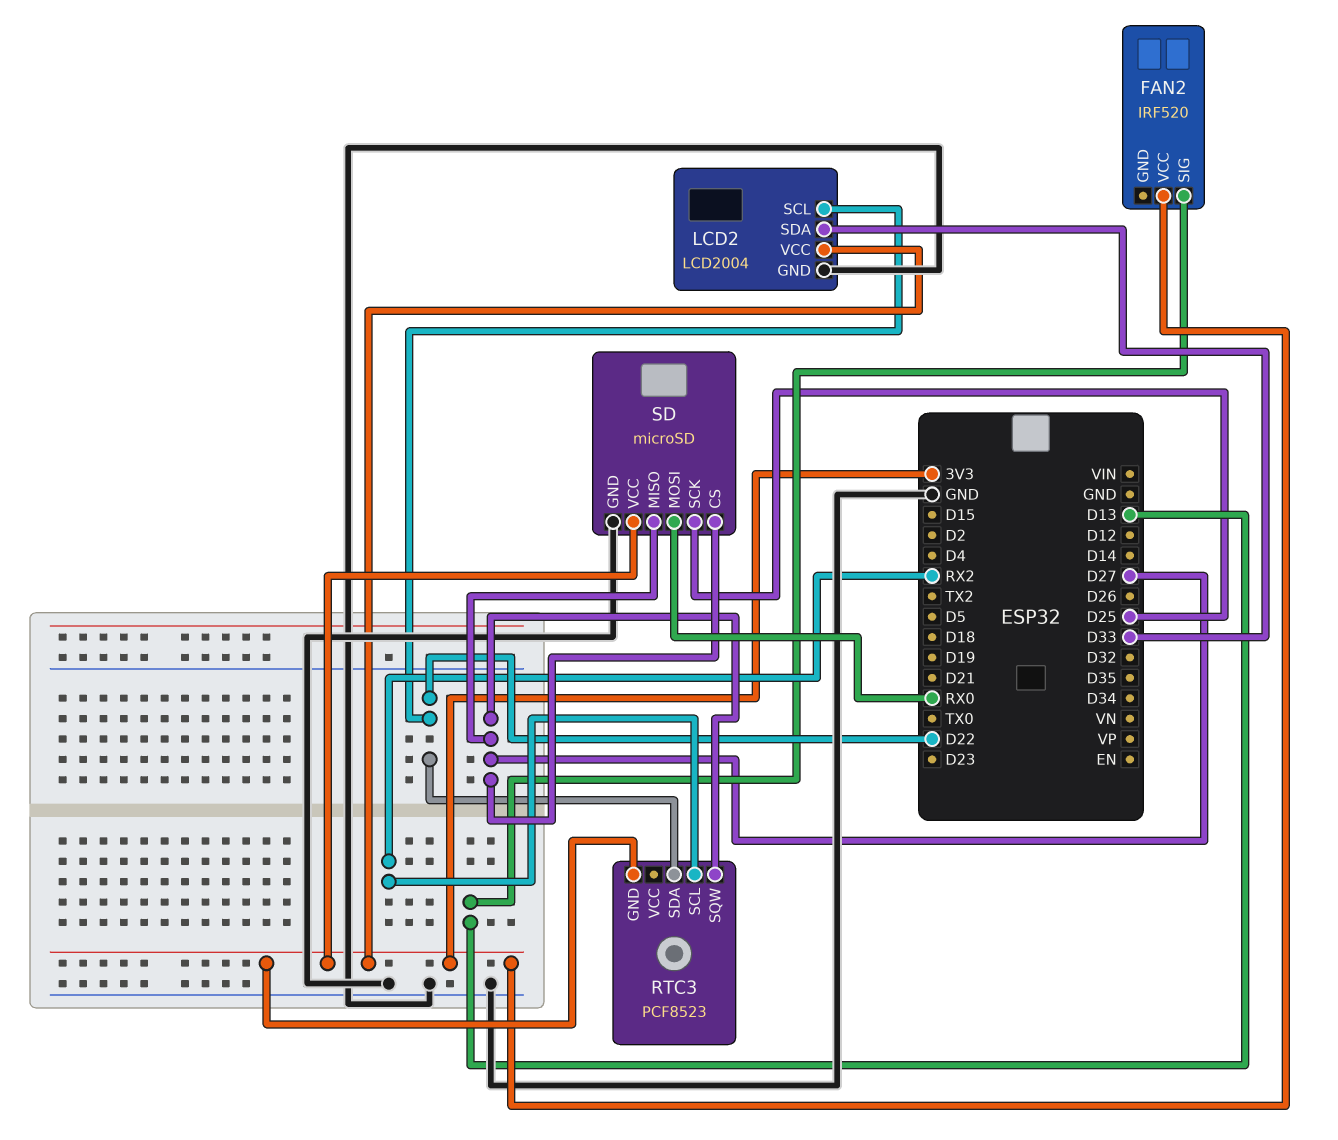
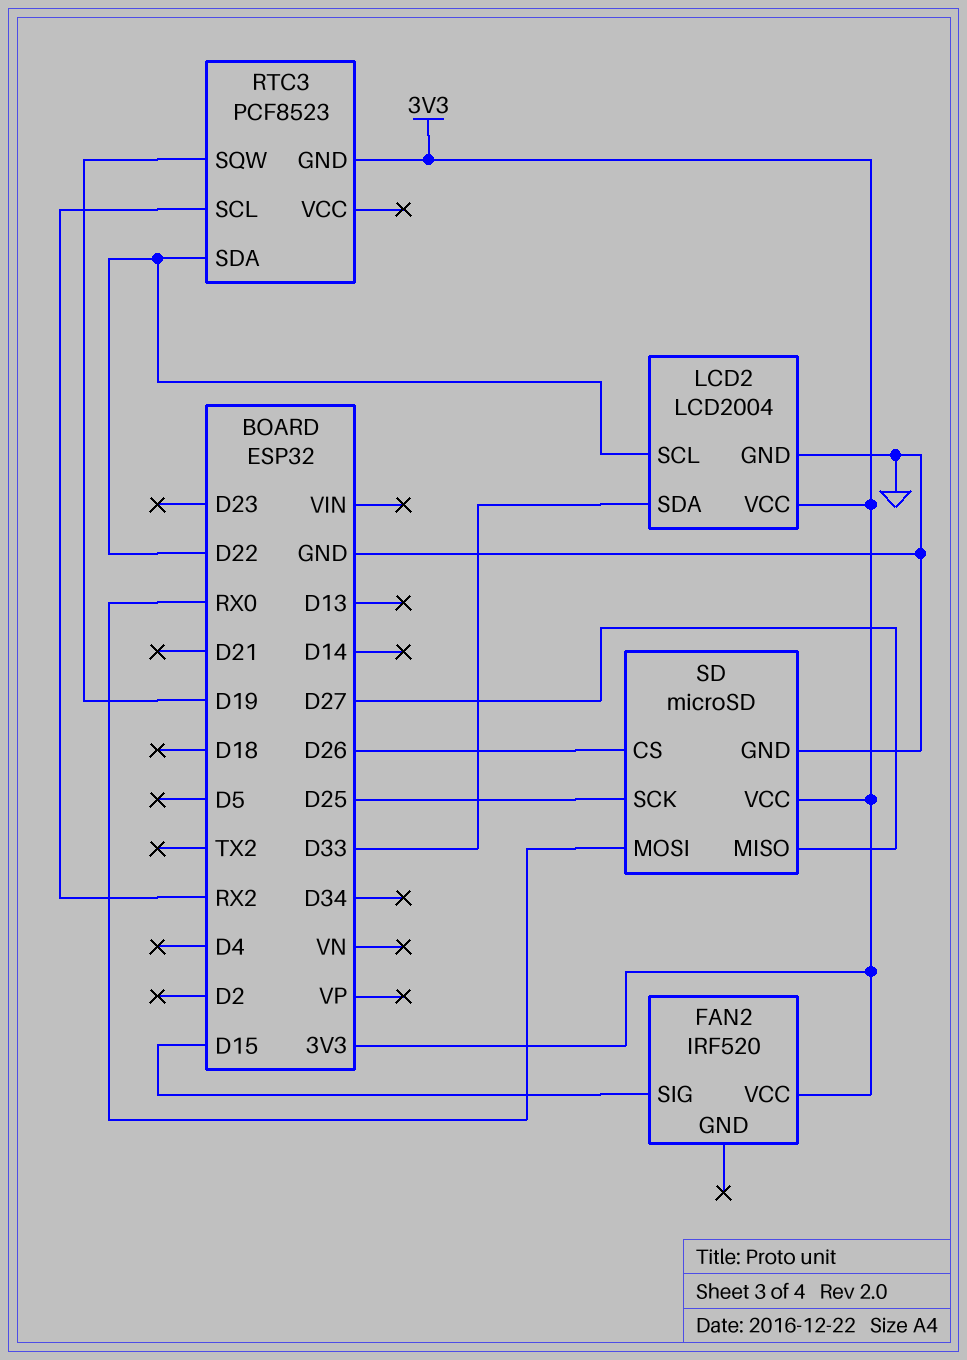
FAN2 pin SIG: D13 -> D15
RTC3 pin SQW: D27 -> D19
SD pin CS: D27 -> D26

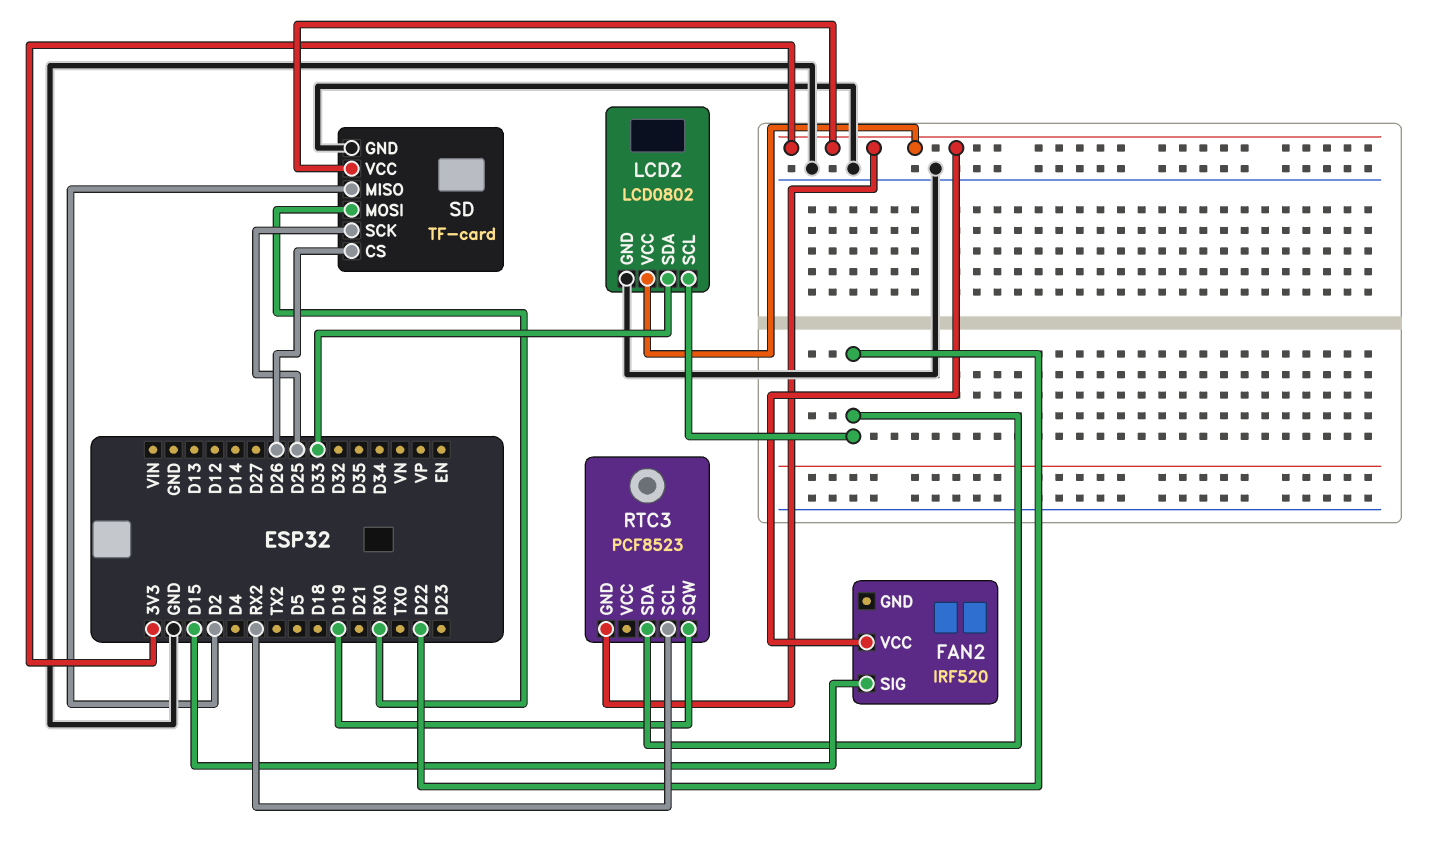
LCD2: LCD2004 -> LCD0802
SD: microSD -> TF-card
SD pin MISO: D27 -> D2

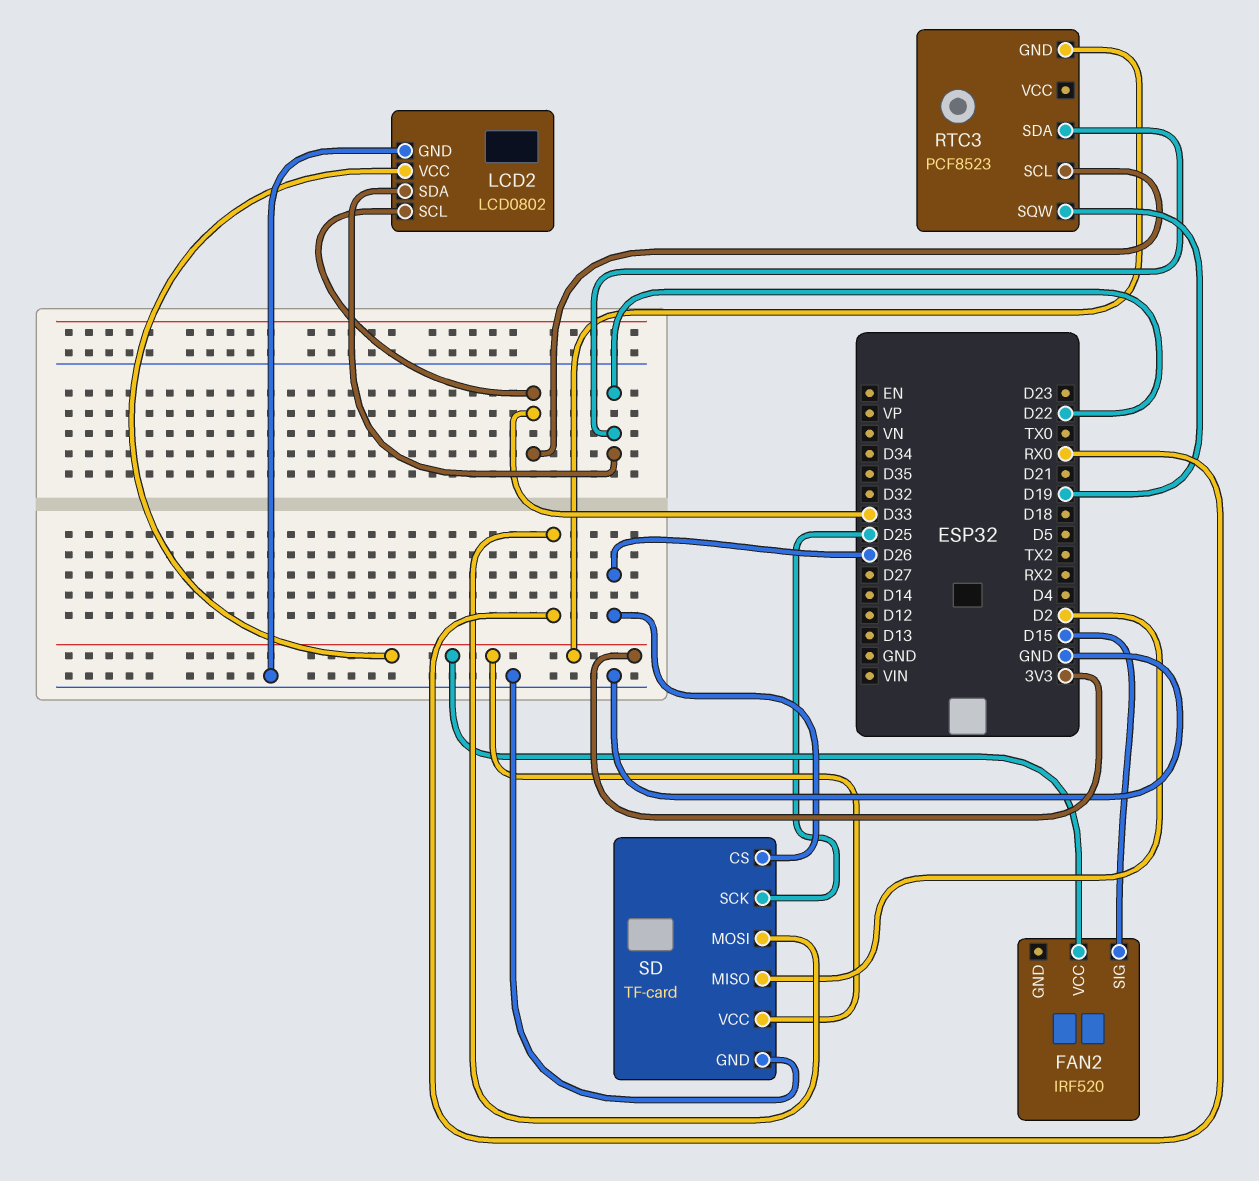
LCD2 pin SCL: D22 -> D33
LCD2 pin SDA: D33 -> D22
RTC3 pin SCL: RX2 -> D33

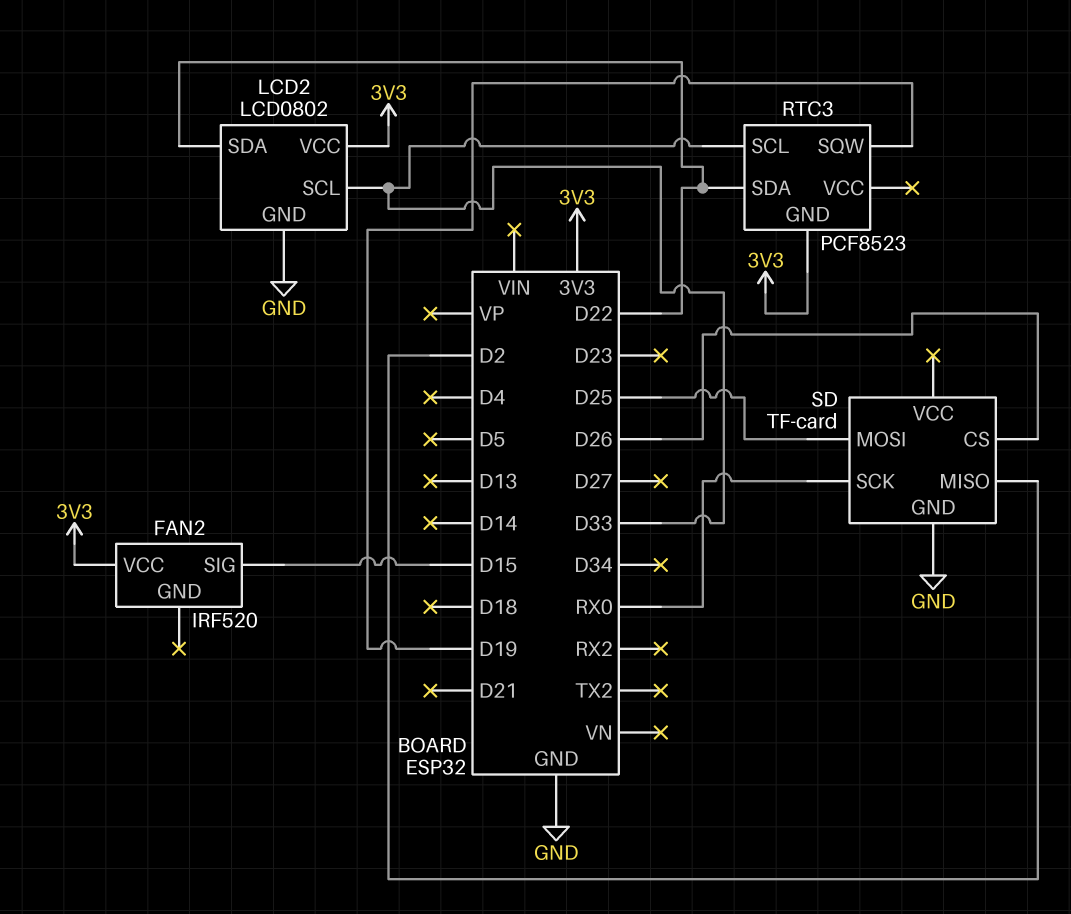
SD pin MOSI: RX0 -> D25
SD pin SCK: D25 -> RX0
SD pin VCC: 3V3 -> none

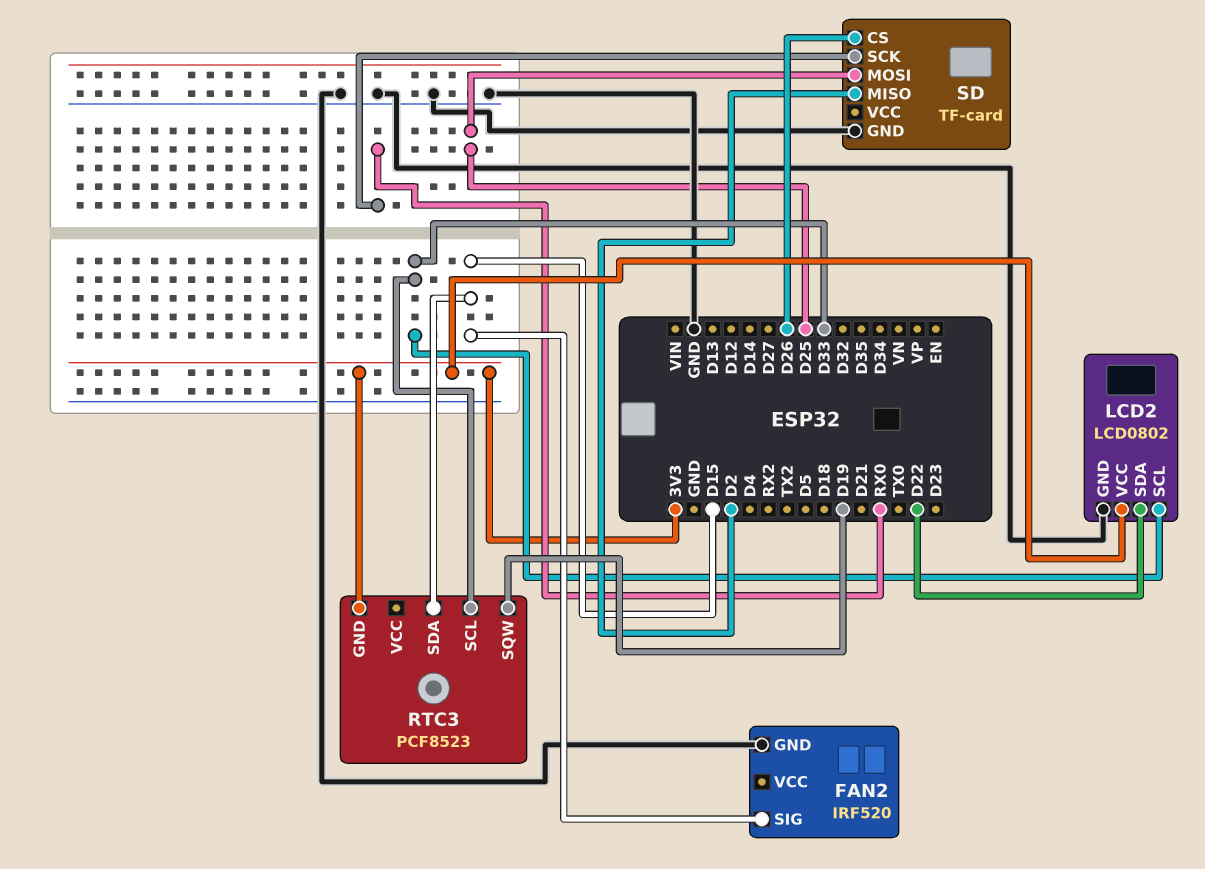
FAN2 pin GND: none -> GND
FAN2 pin VCC: 3V3 -> none
RTC3 pin SDA: D22 -> D15

